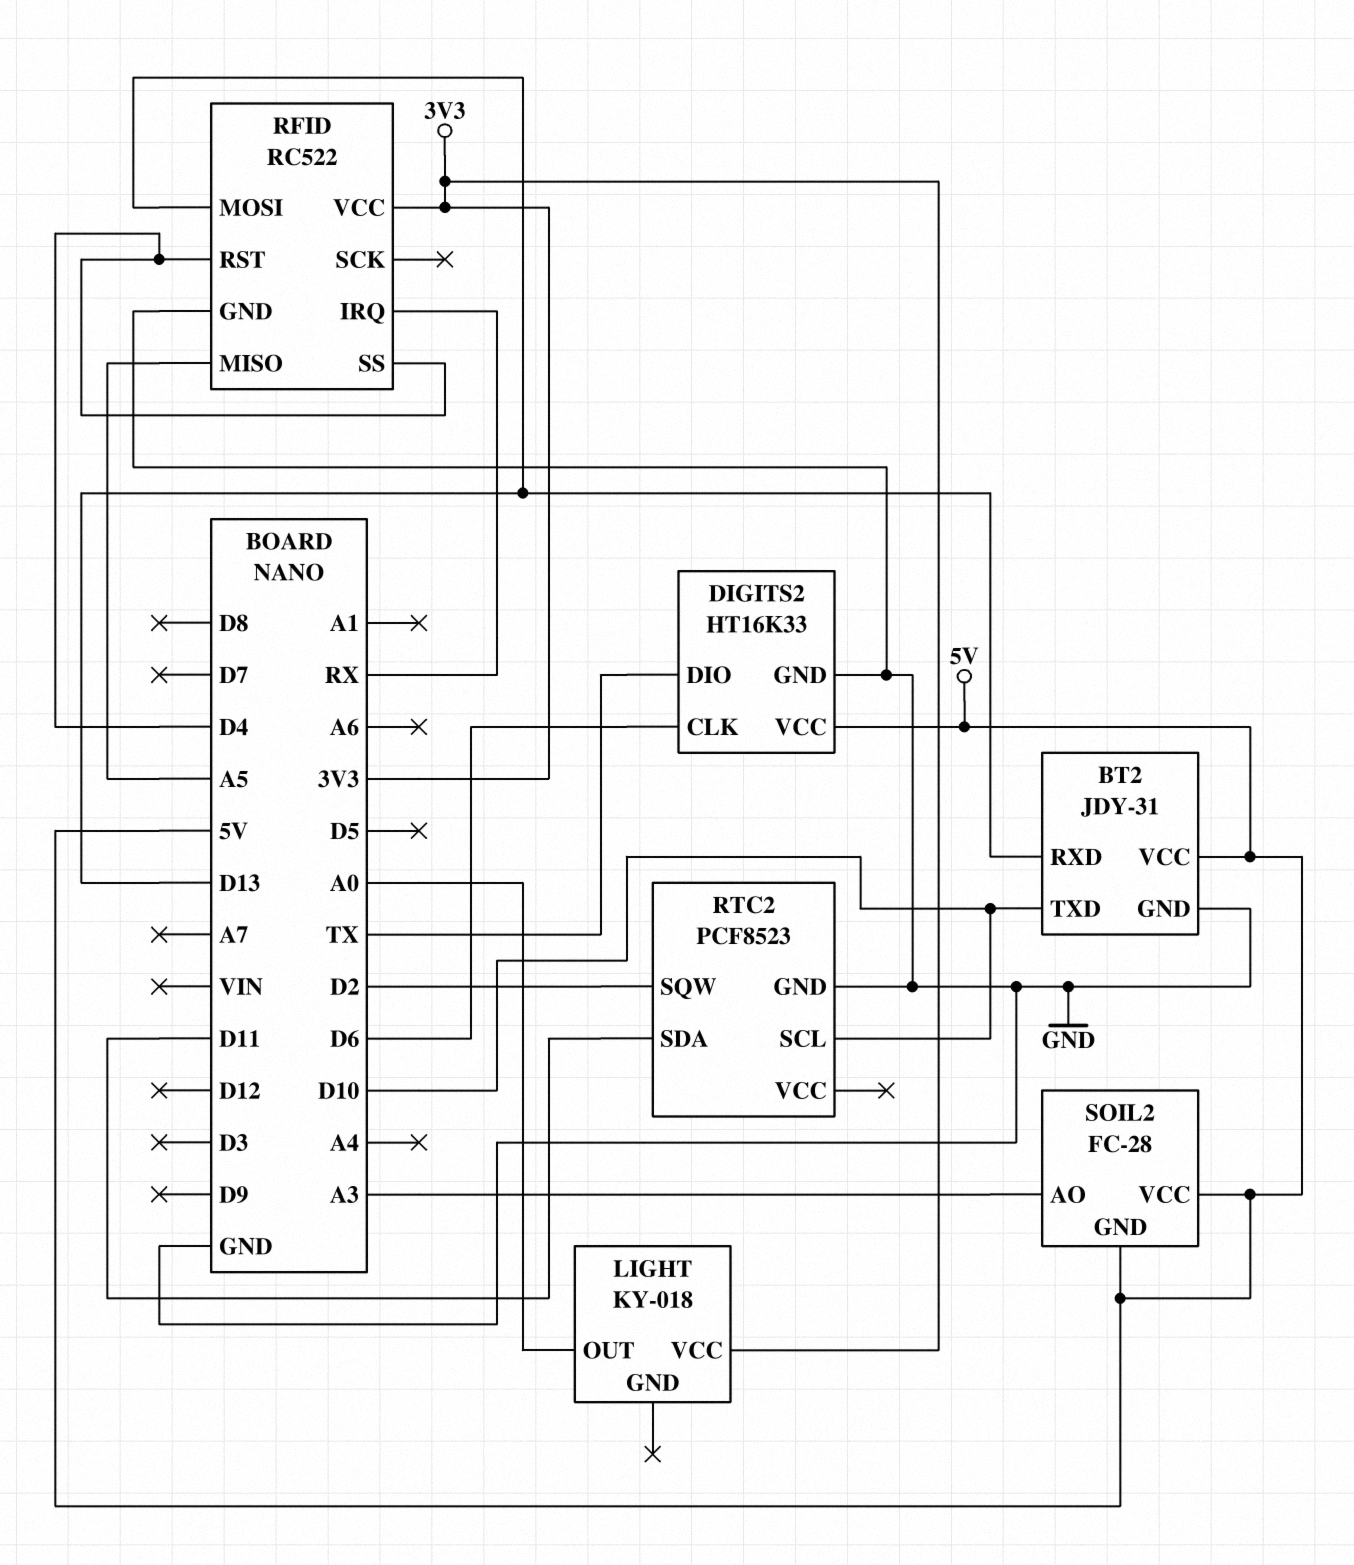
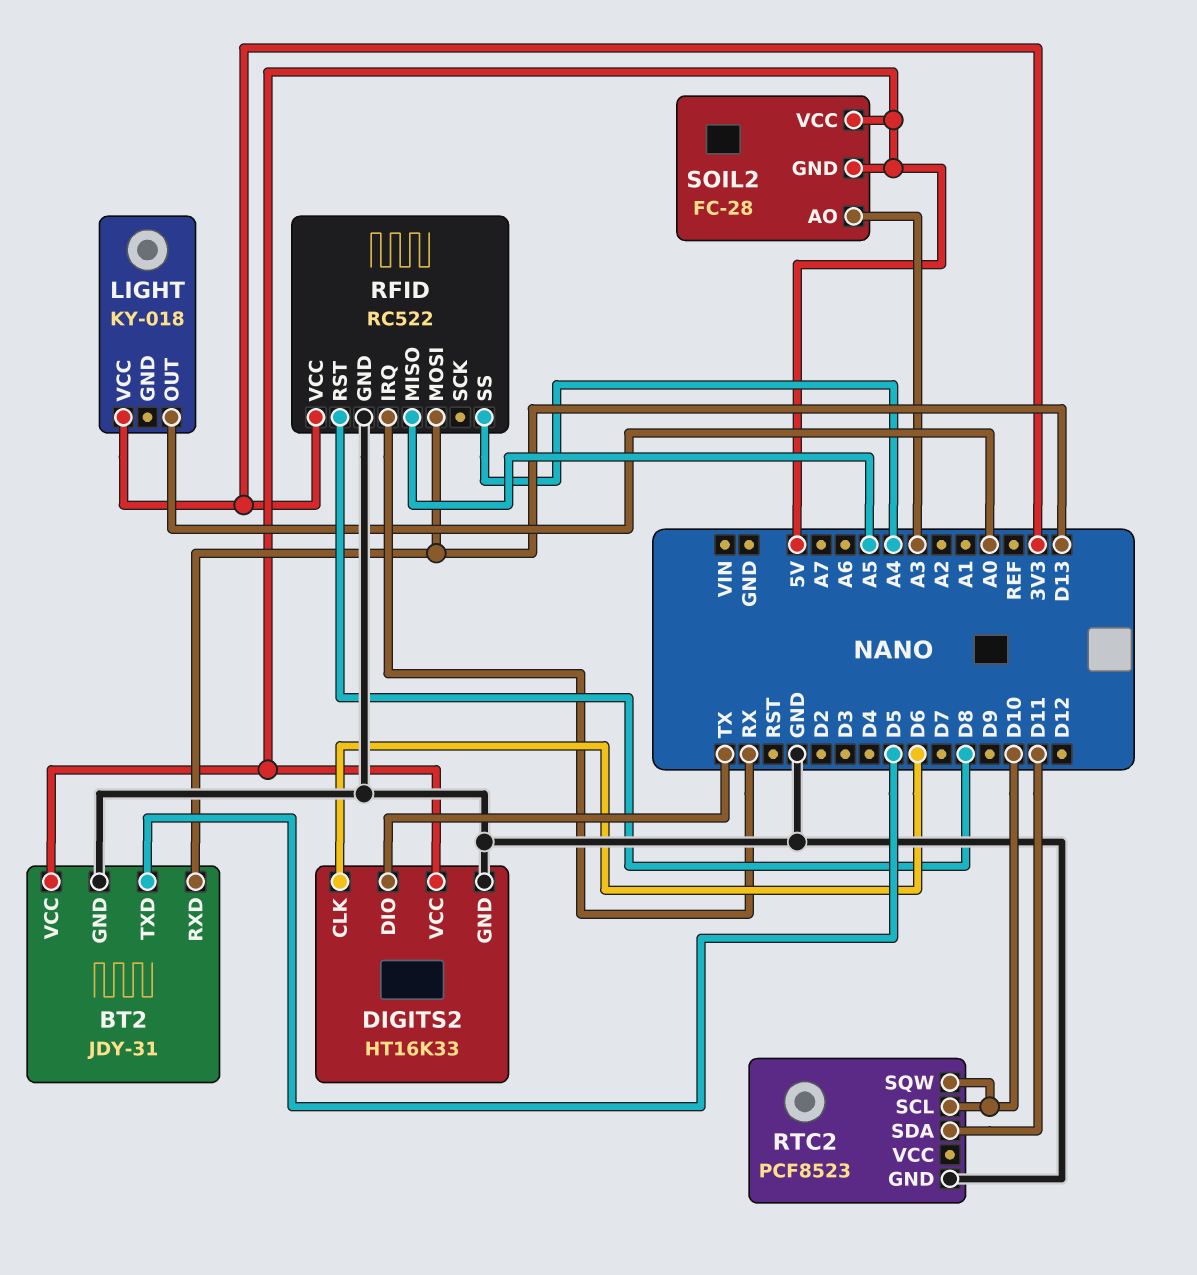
BT2 pin TXD: D10 -> D5
RFID pin RST: D4 -> D8
RFID pin SS: D4 -> A4
RTC2 pin SQW: D2 -> D10

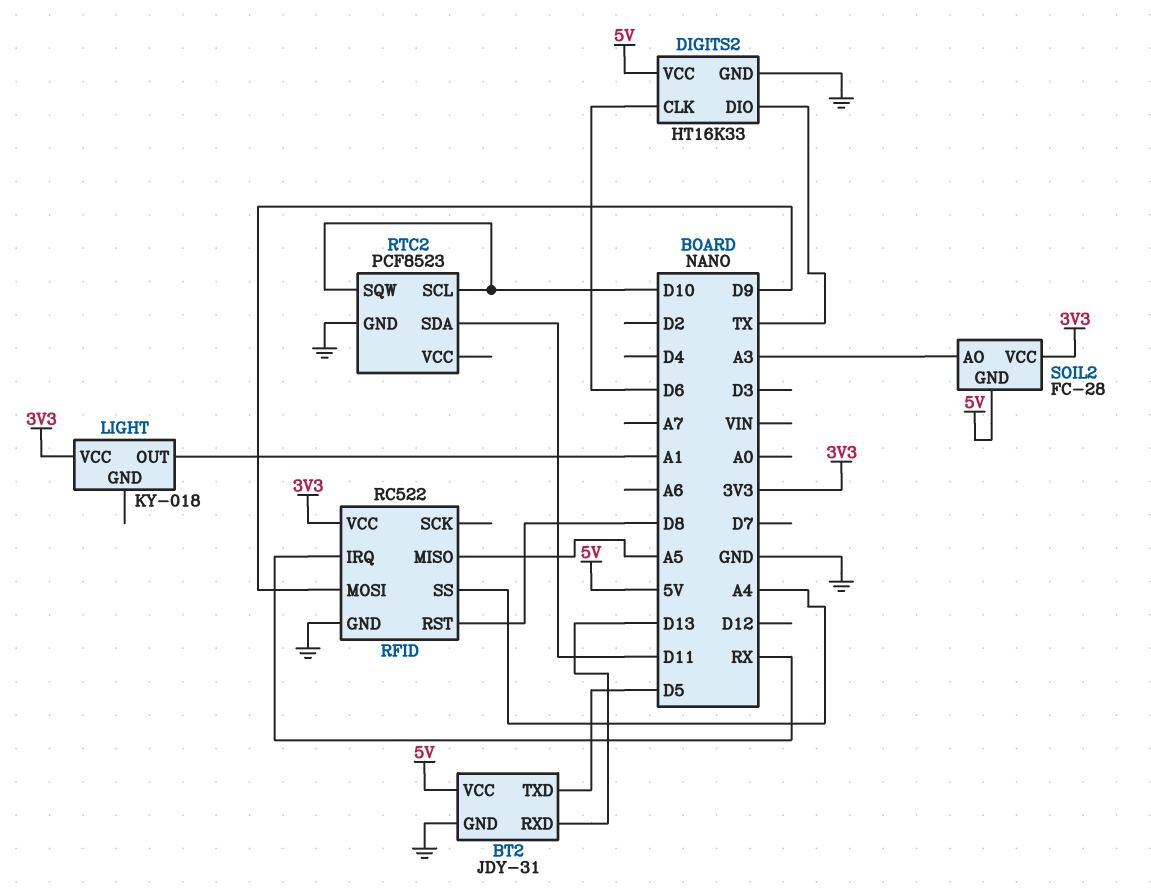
LIGHT pin OUT: A0 -> A1
RFID pin MOSI: D13 -> D9
SOIL2 pin VCC: 5V -> 3V3

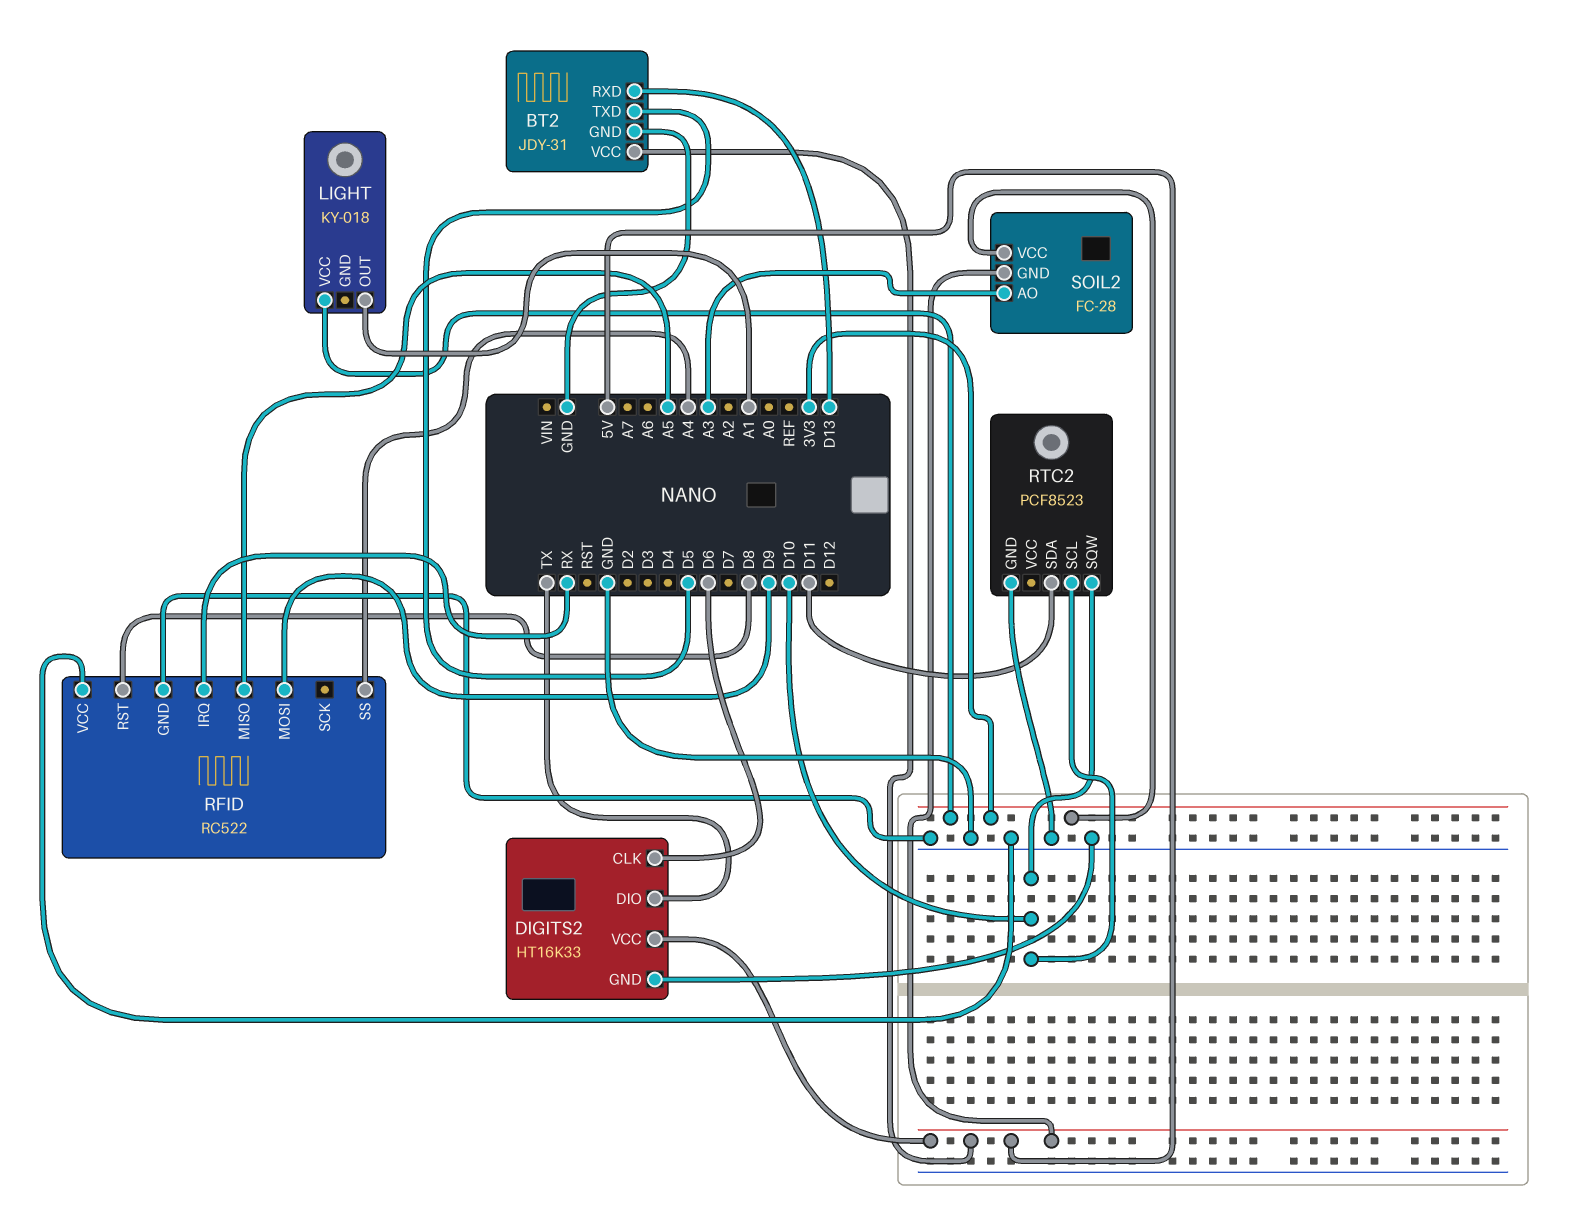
RFID pin VCC: 3V3 -> GND

